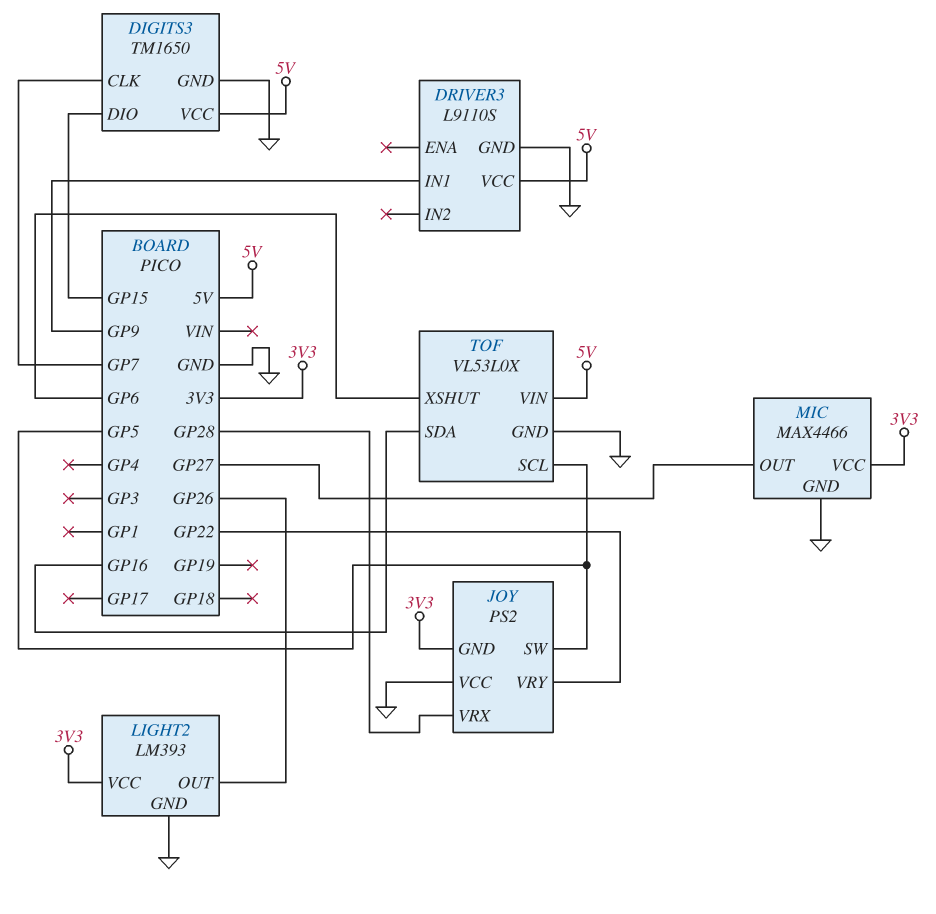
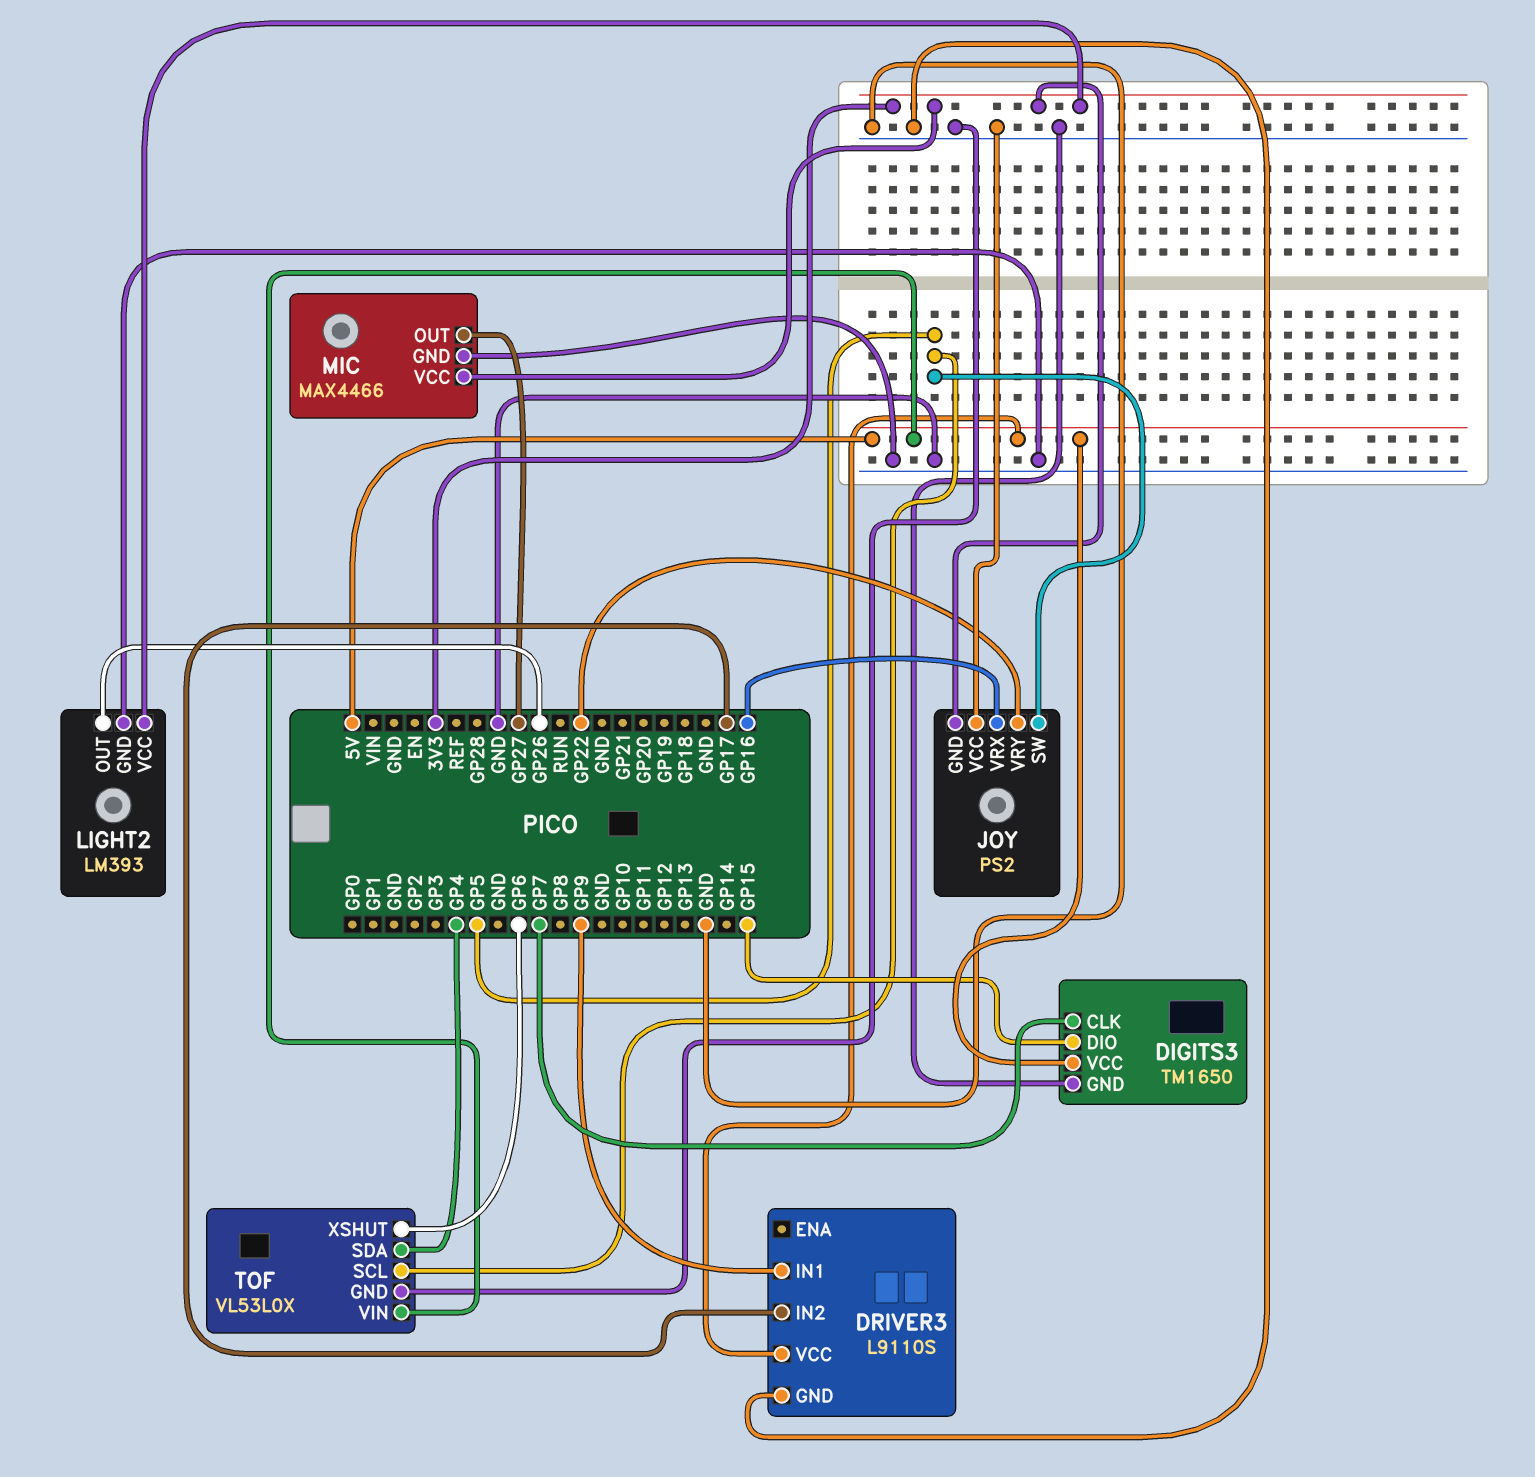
DRIVER3 pin IN2: none -> GP17
JOY pin VRX: GP28 -> GP16
TOF pin SDA: GP16 -> GP4

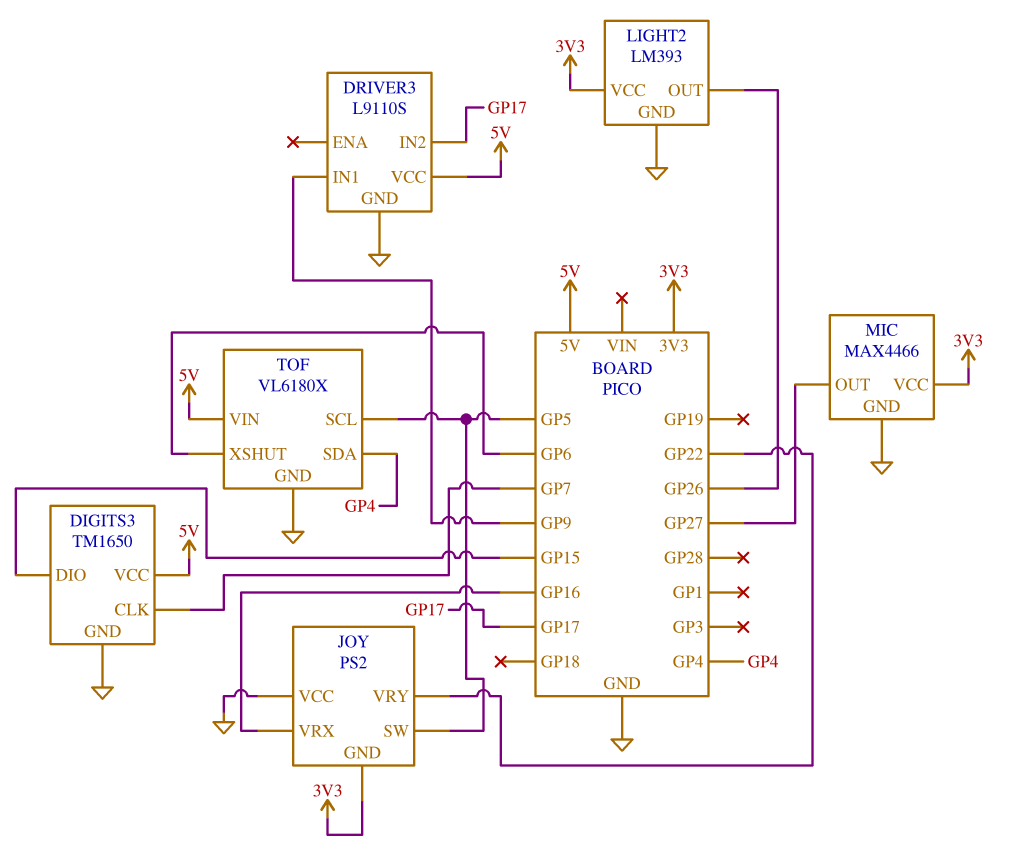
TOF: VL53L0X -> VL6180X

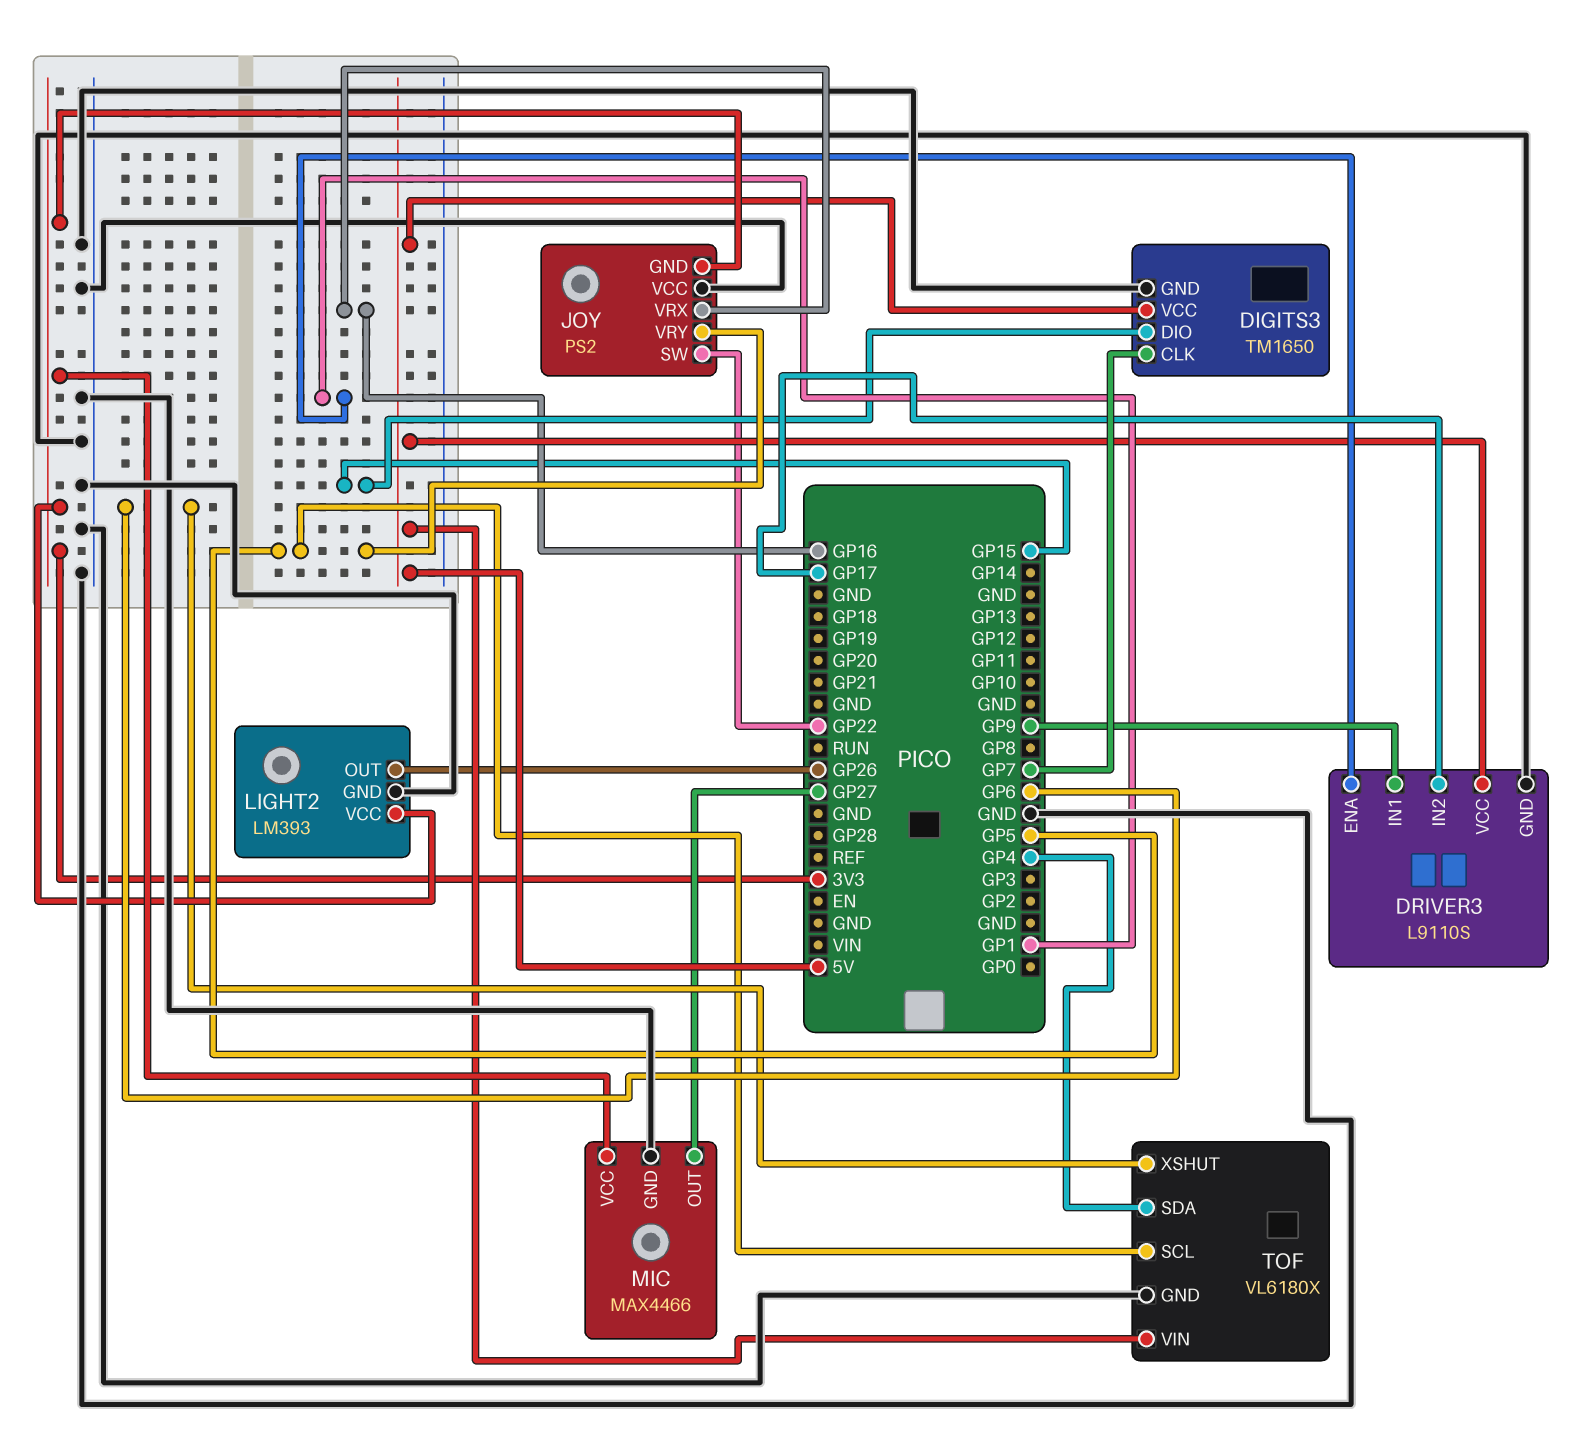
DRIVER3 pin ENA: none -> GP1
JOY pin SW: GP5 -> GP22
JOY pin VRY: GP22 -> GP5

